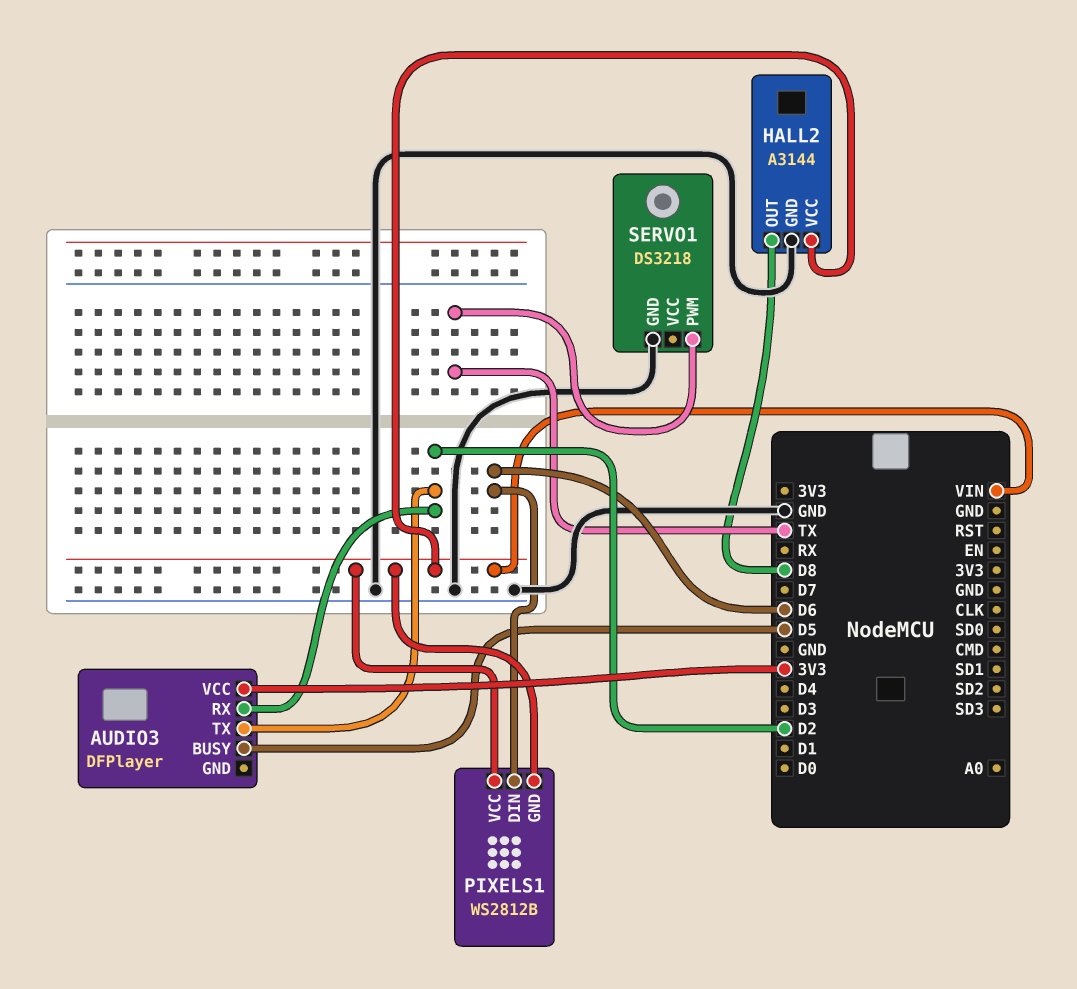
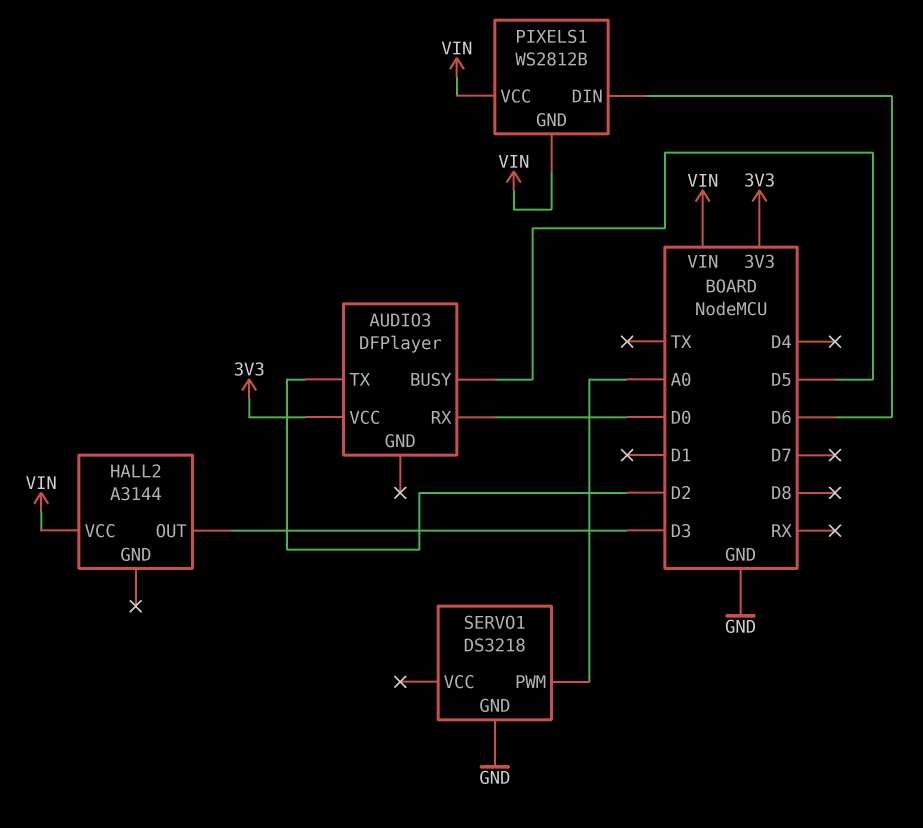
AUDIO3 pin RX: D2 -> D0
HALL2 pin GND: GND -> none
HALL2 pin OUT: D8 -> D3
SERVO1 pin PWM: TX -> A0

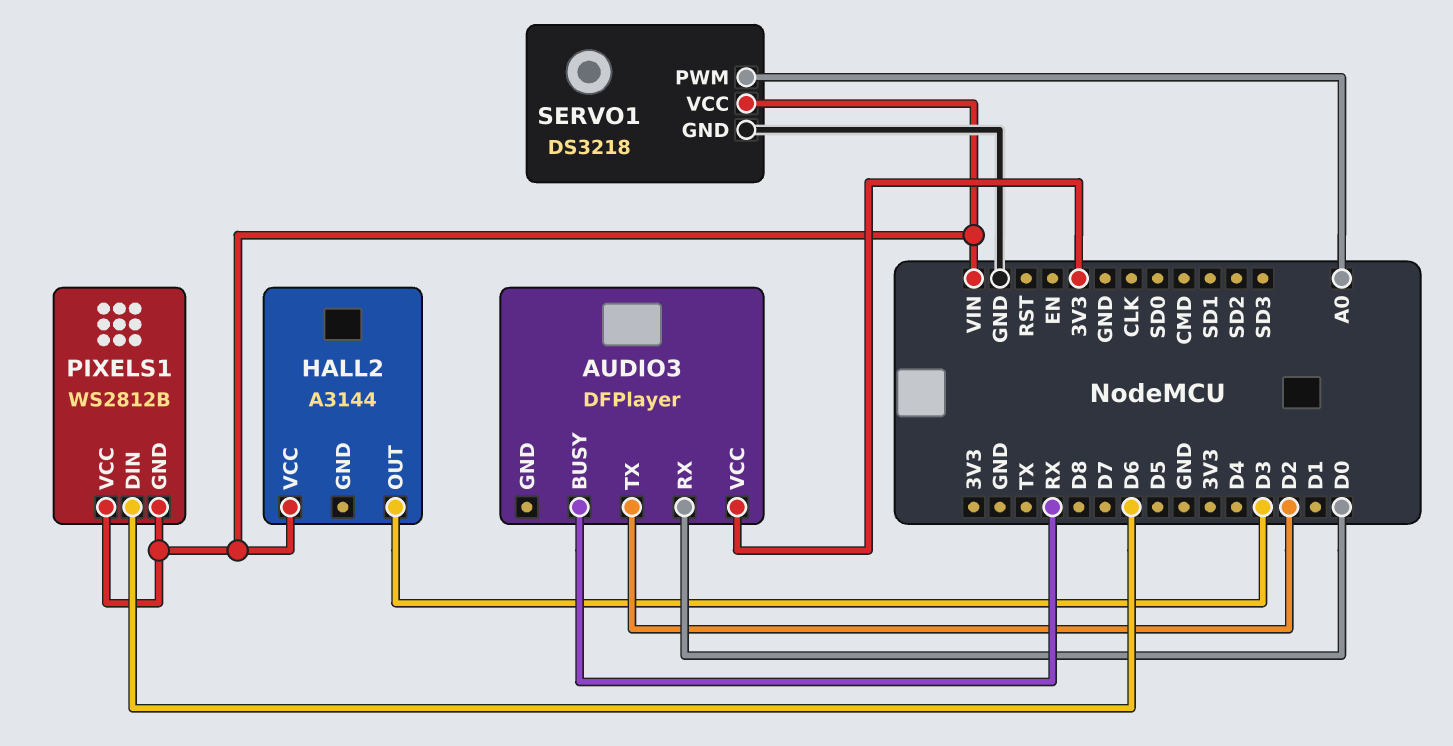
AUDIO3 pin BUSY: D5 -> RX
SERVO1 pin VCC: none -> VIN

